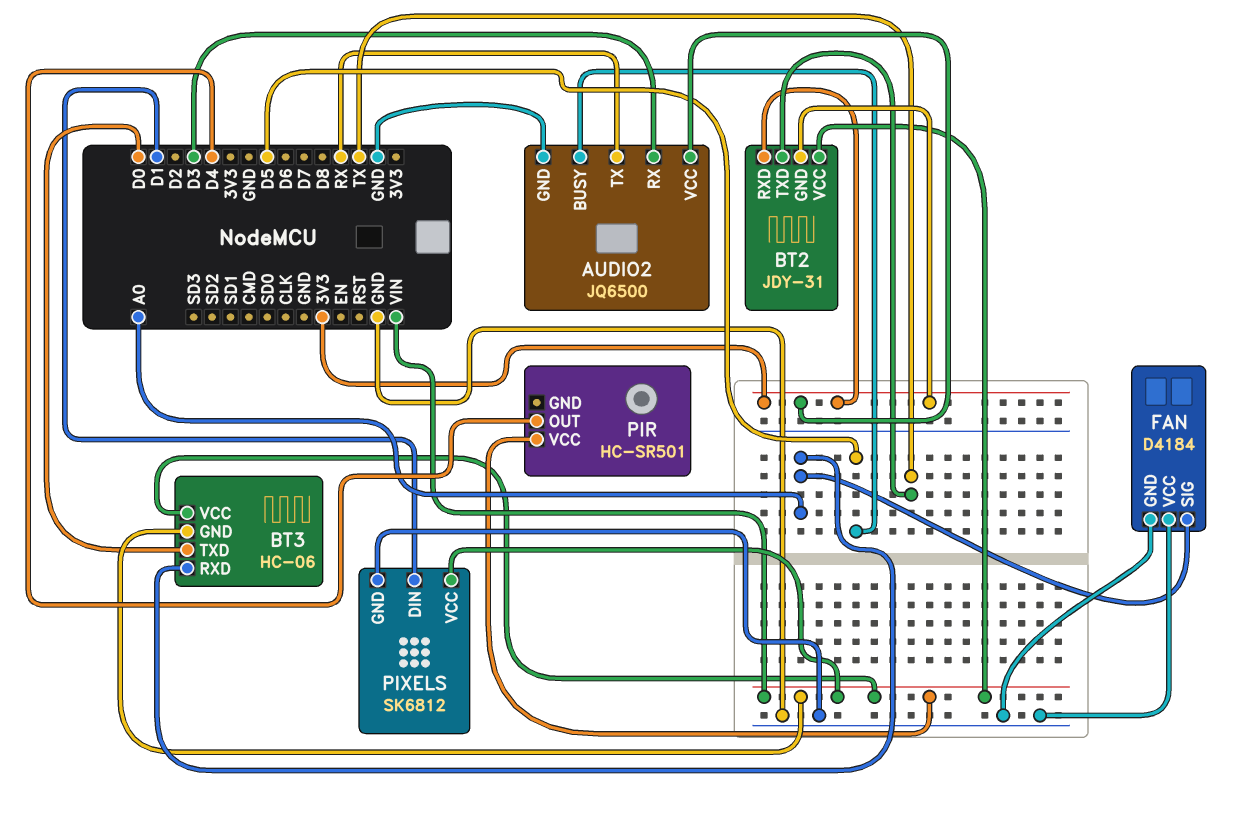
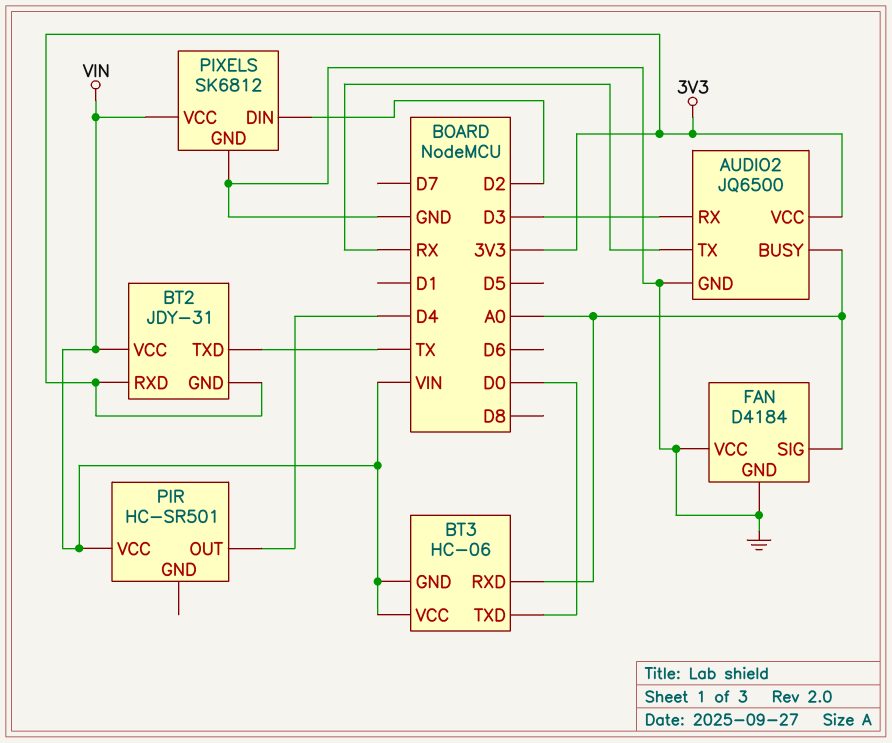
AUDIO2 pin BUSY: D5 -> A0
PIXELS pin DIN: D1 -> D2

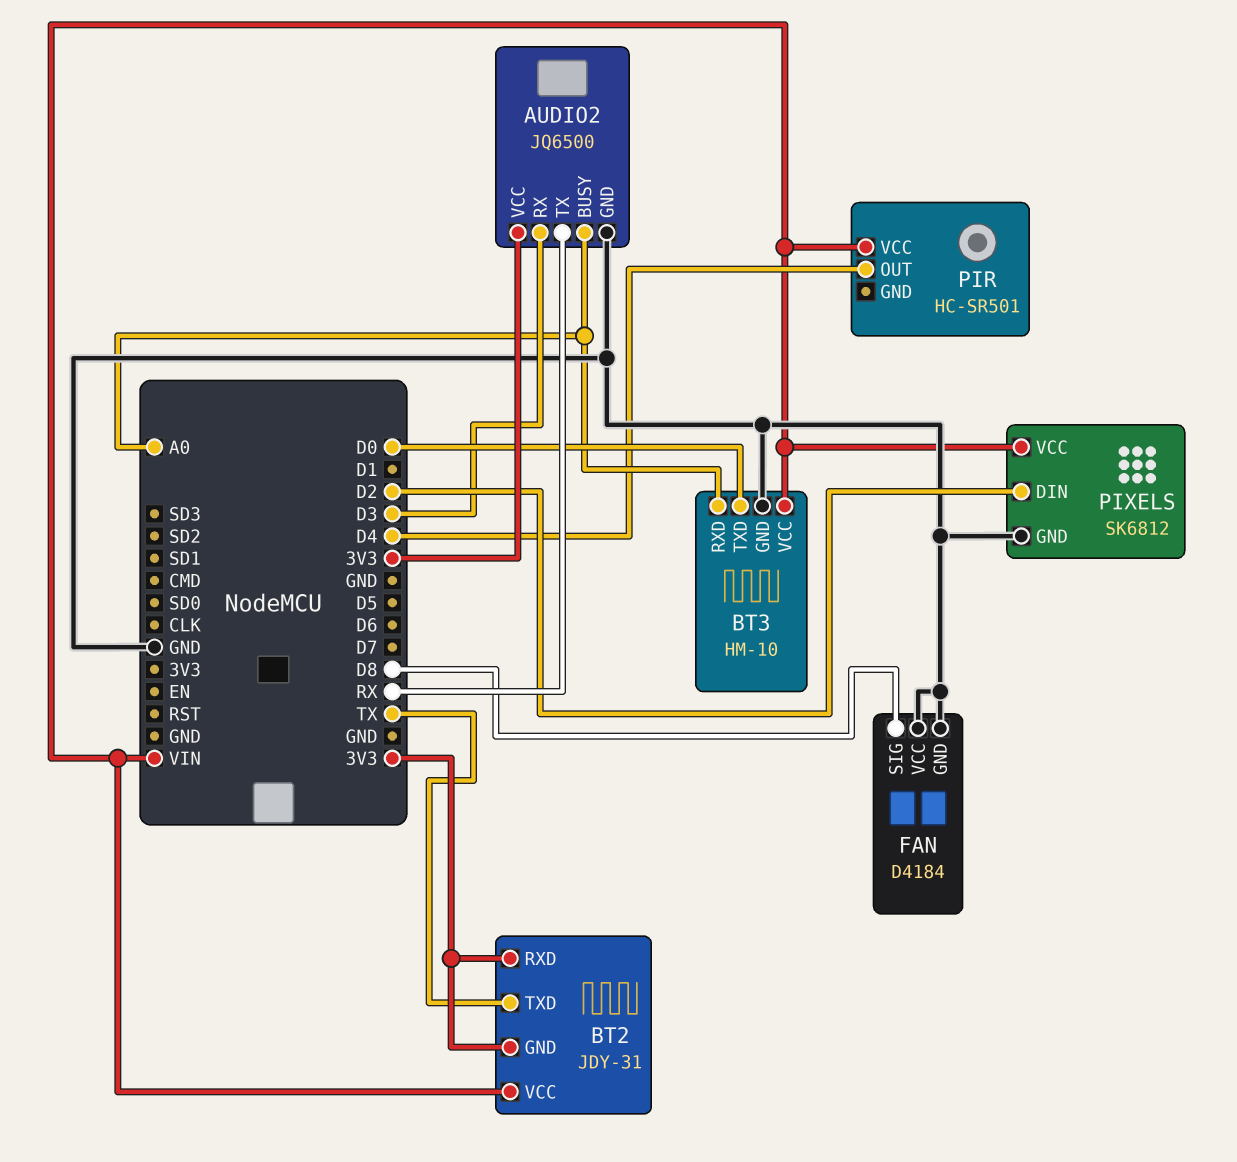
BT3: HC-06 -> HM-10
BT3 pin GND: VIN -> GND
FAN pin SIG: A0 -> D8

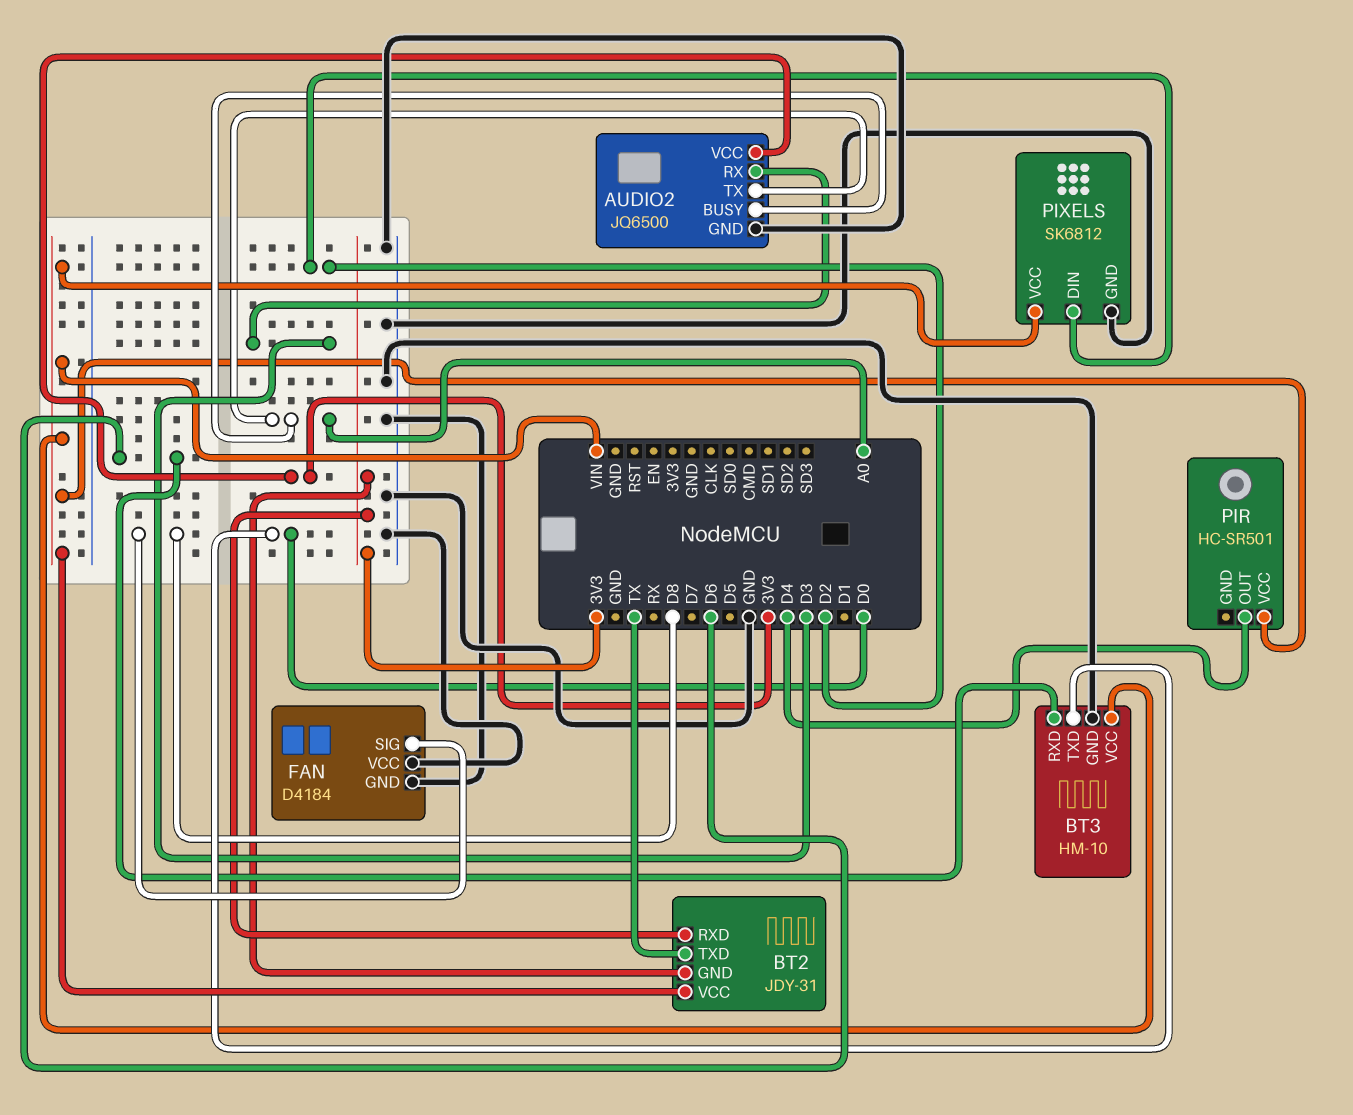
AUDIO2 pin TX: RX -> A0
BT3 pin RXD: A0 -> D6

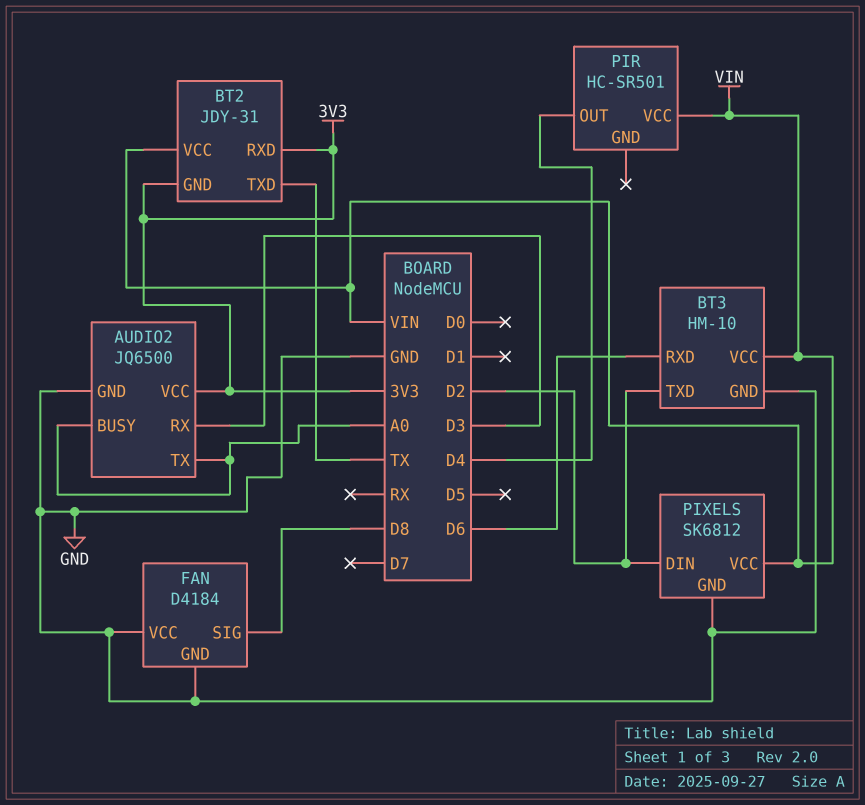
BT3 pin TXD: D0 -> D2

